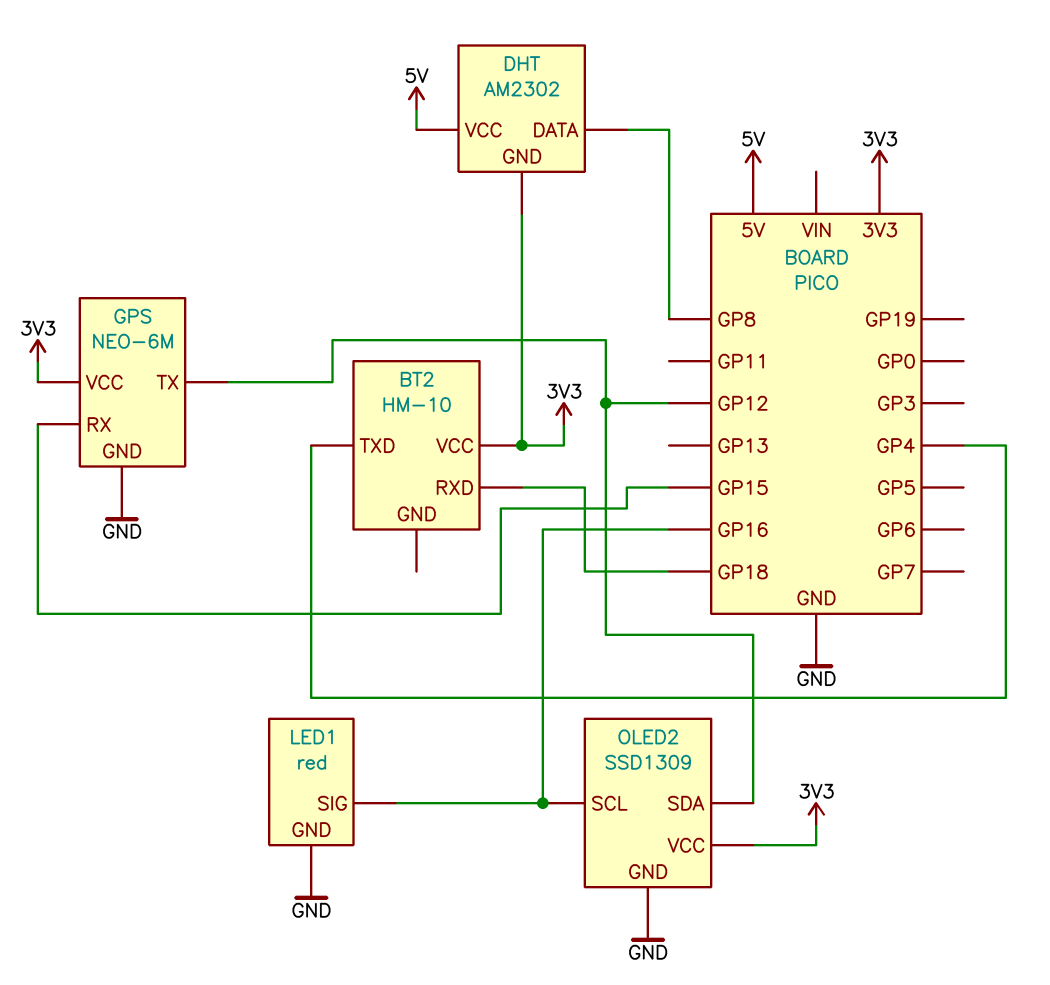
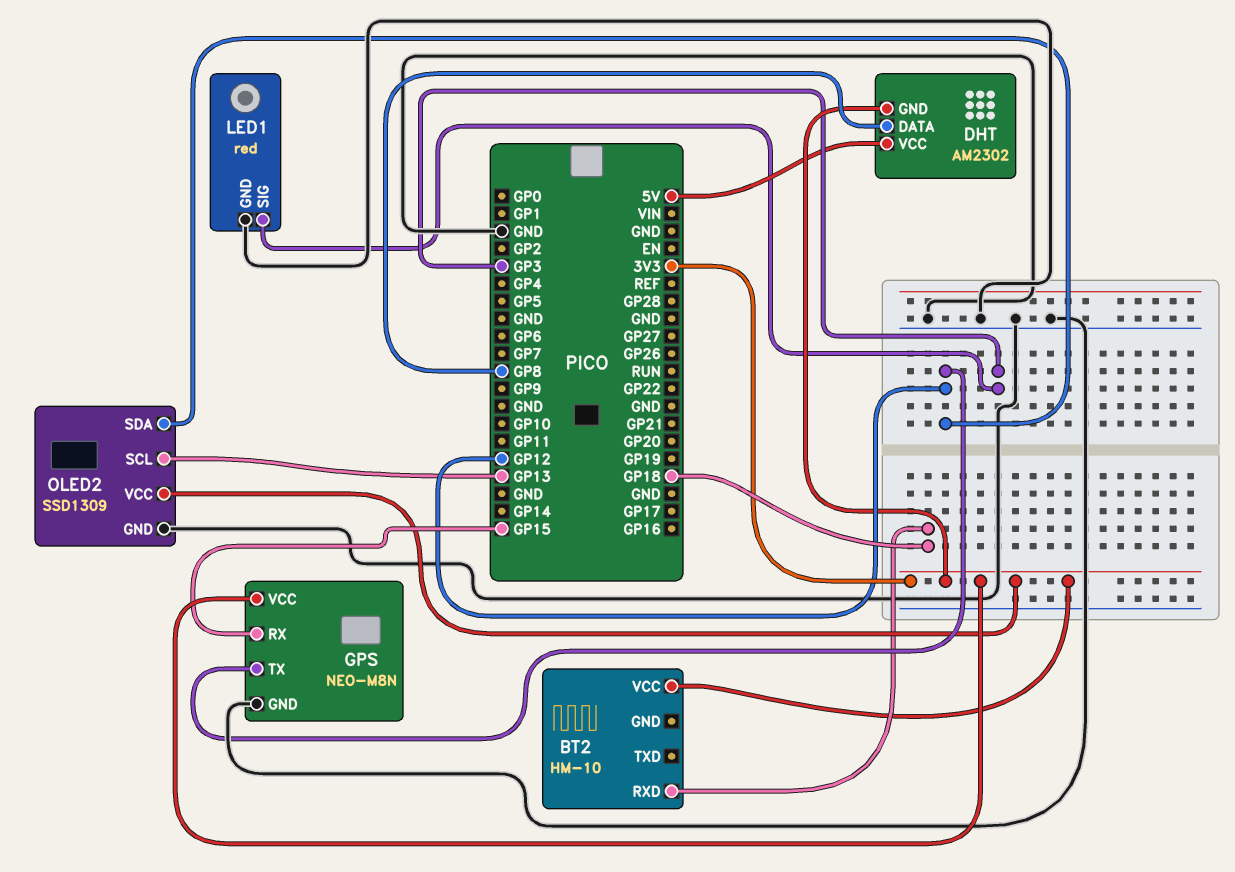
BT2 pin TXD: GP4 -> none
GPS: NEO-6M -> NEO-M8N
LED1 pin SIG: GP16 -> GP3
OLED2 pin SCL: GP16 -> GP13

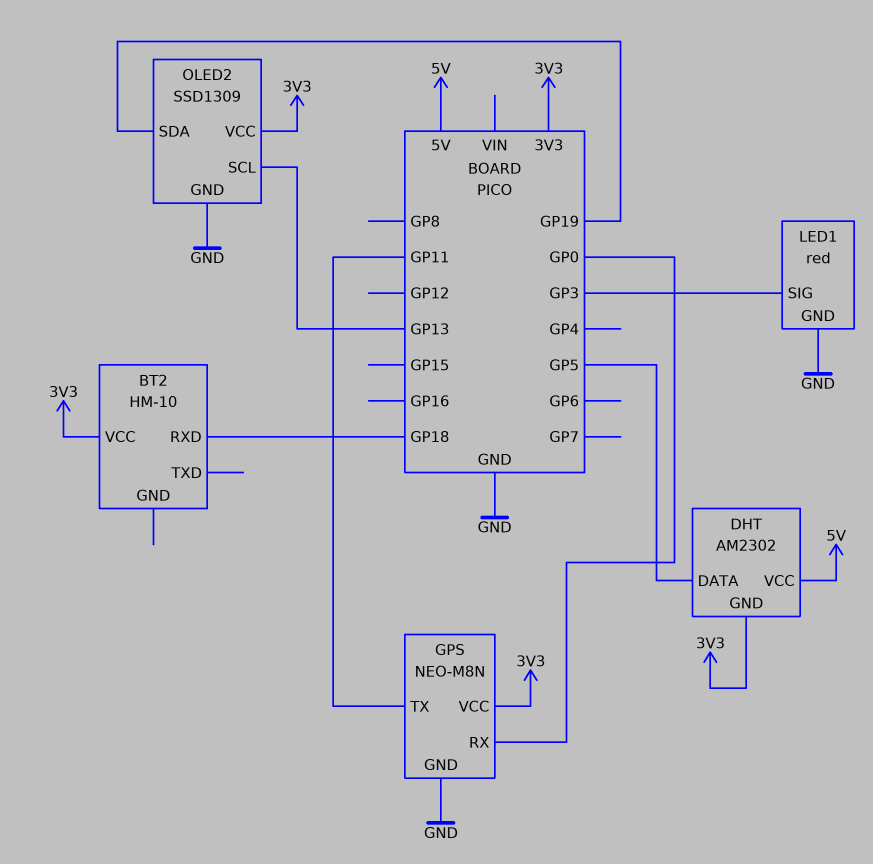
DHT pin DATA: GP8 -> GP5
GPS pin RX: GP15 -> GP0
GPS pin TX: GP12 -> GP11
OLED2 pin SDA: GP12 -> GP19

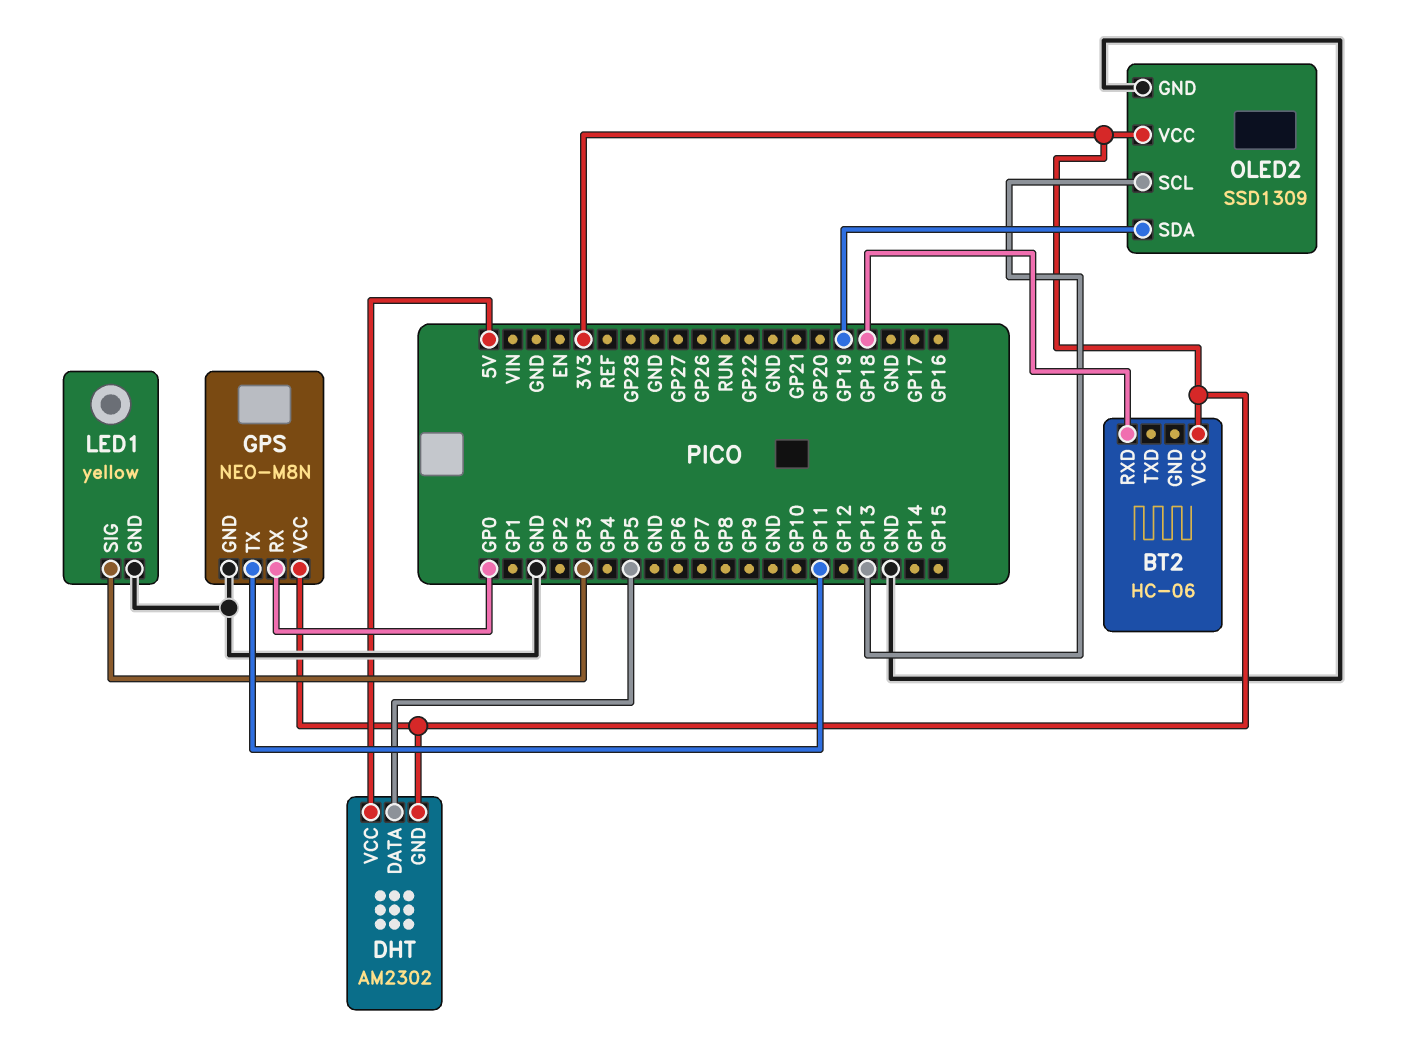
BT2: HM-10 -> HC-06
LED1: red -> yellow

